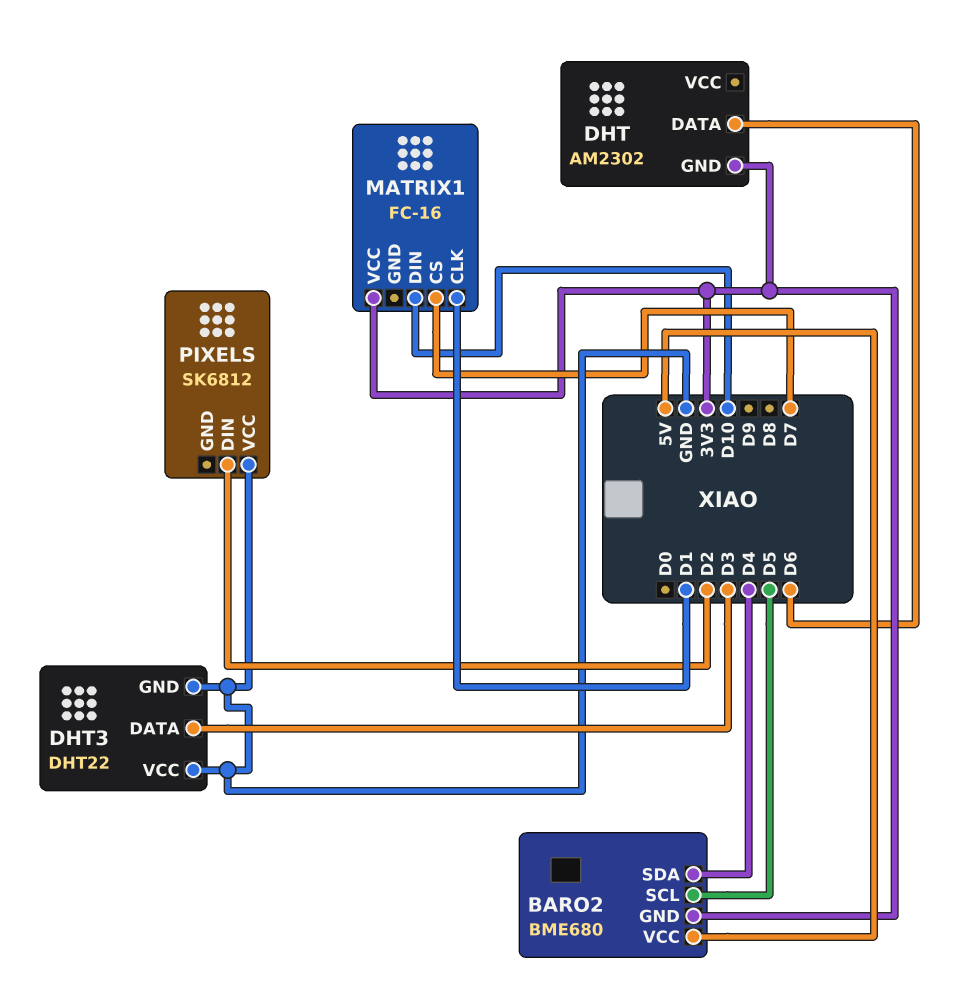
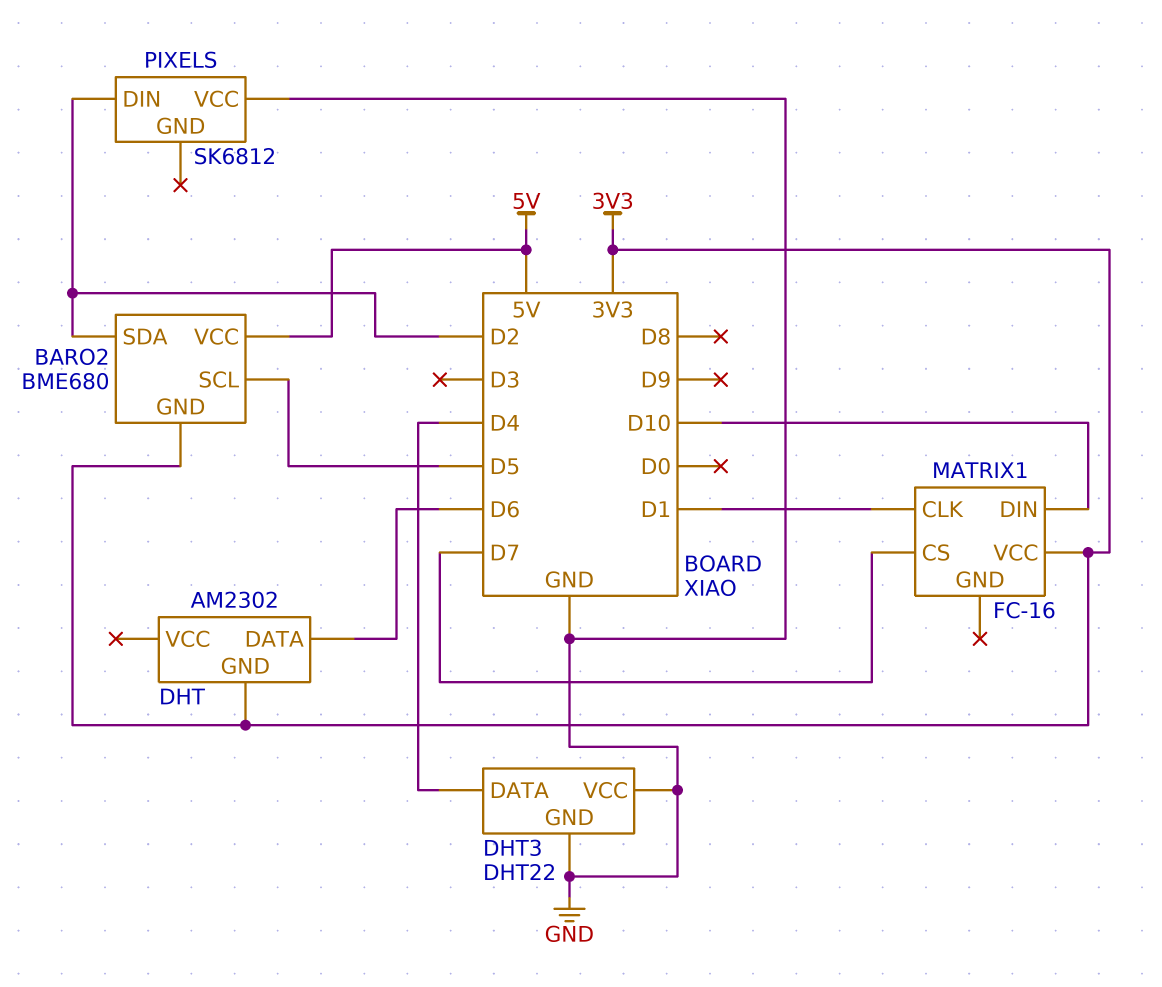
BARO2 pin SDA: D4 -> D2
DHT3 pin DATA: D3 -> D4

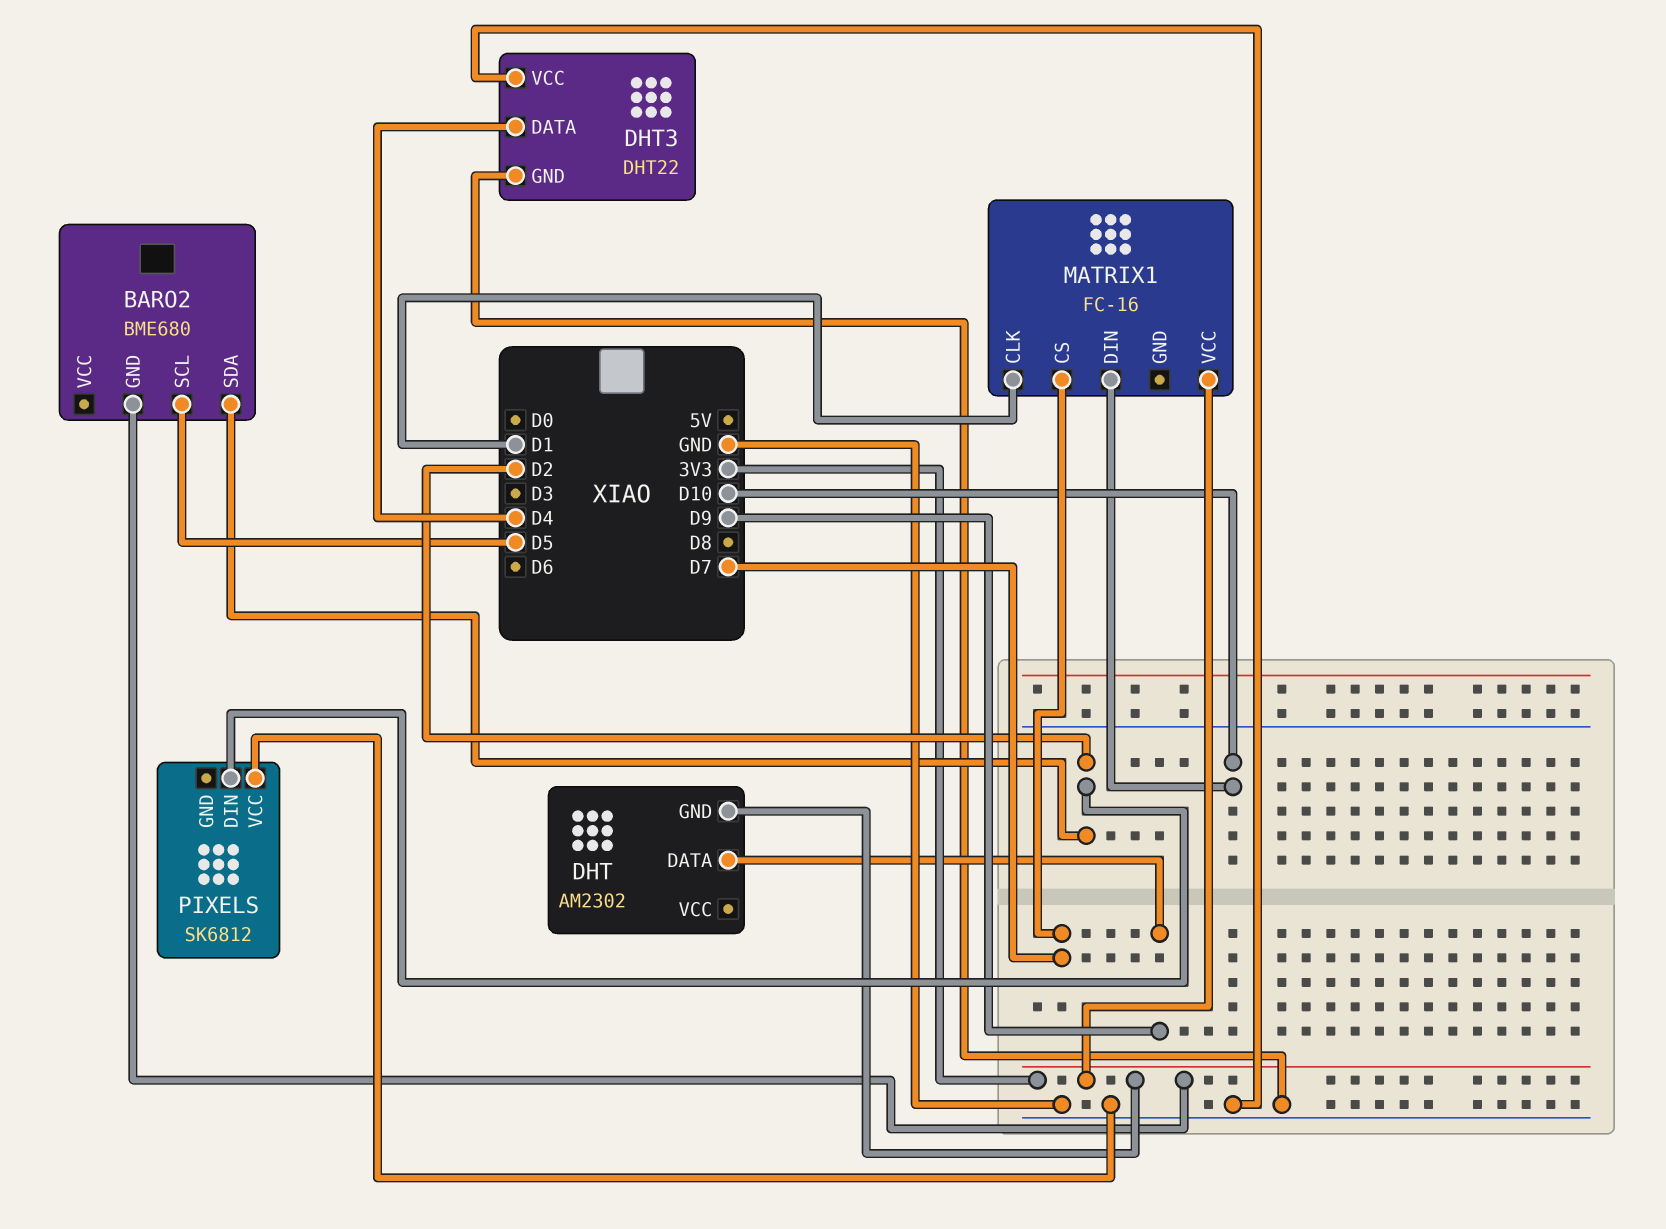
BARO2 pin VCC: 5V -> none
DHT pin DATA: D6 -> D9

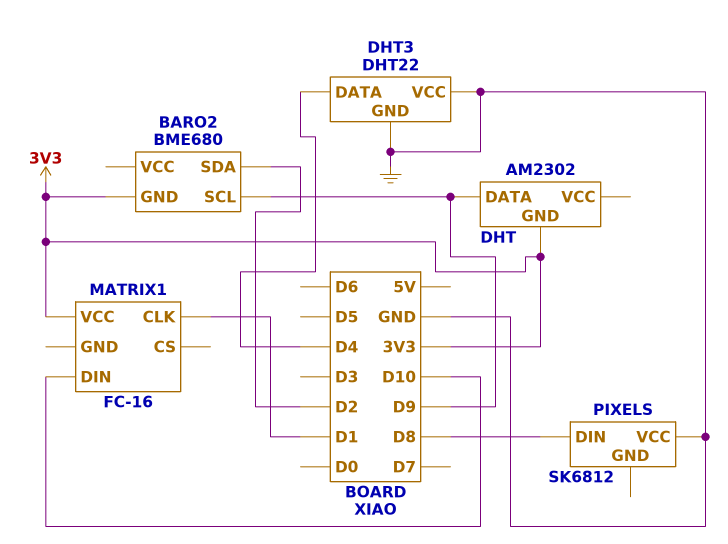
BARO2 pin SCL: D5 -> D9
MATRIX1 pin CS: D7 -> none
PIXELS pin DIN: D2 -> D8

